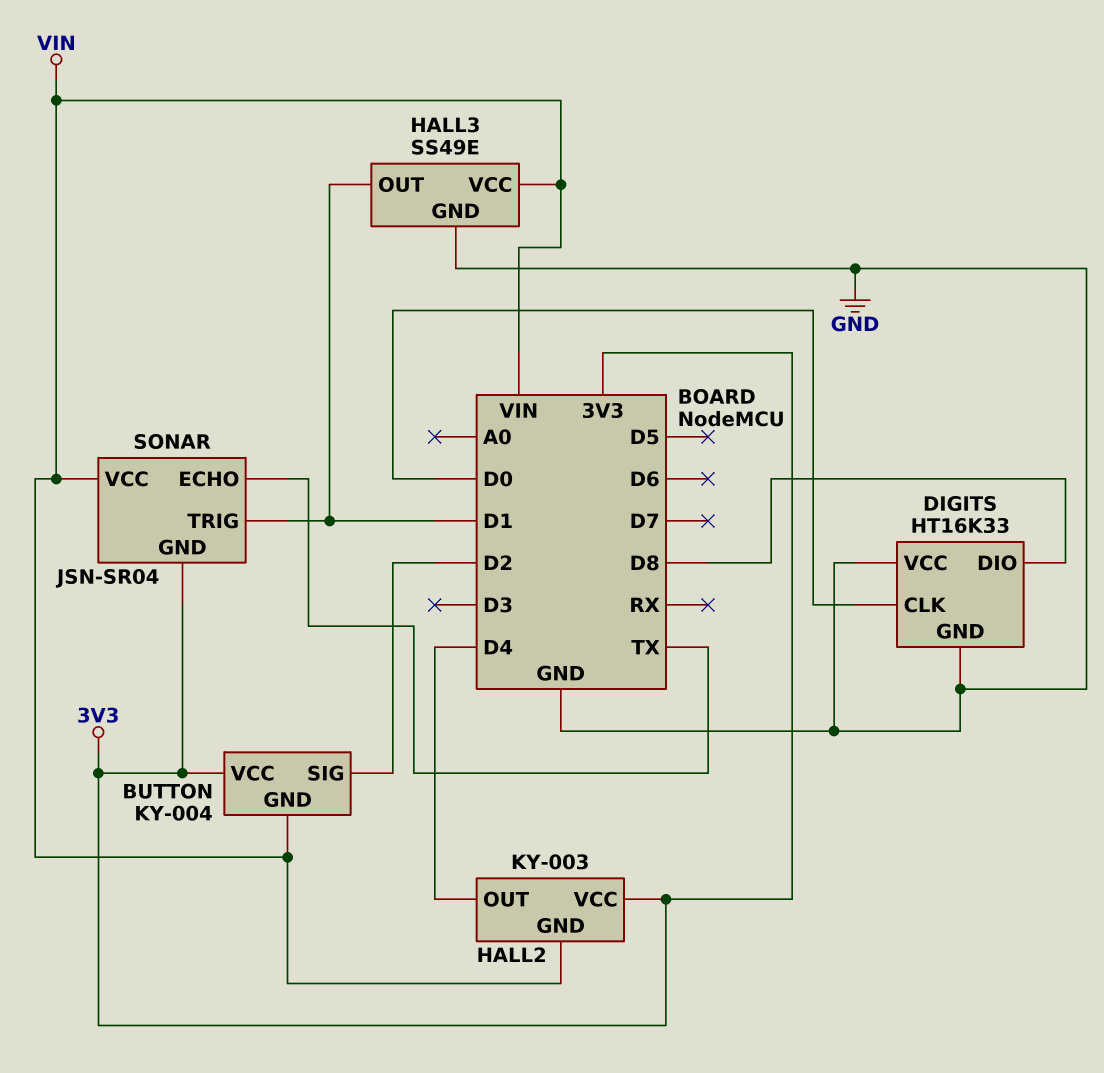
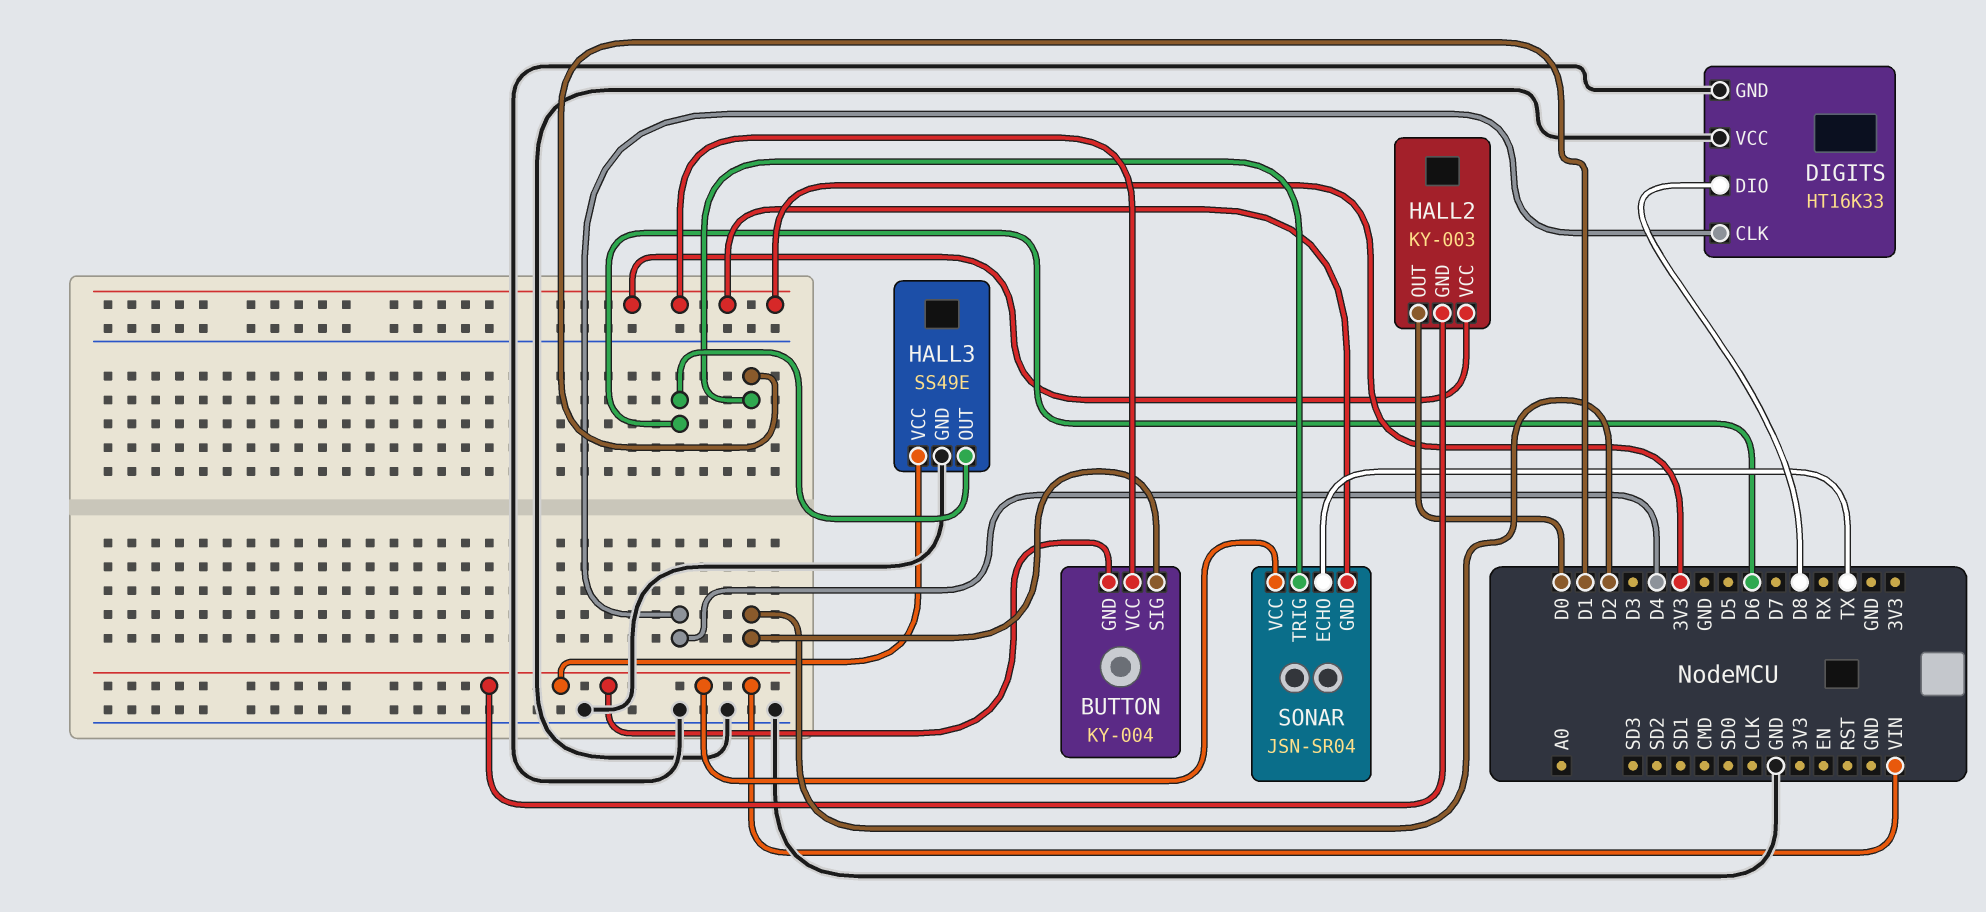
DIGITS pin CLK: D0 -> D4
HALL2 pin OUT: D4 -> D0
HALL3 pin OUT: D1 -> D6

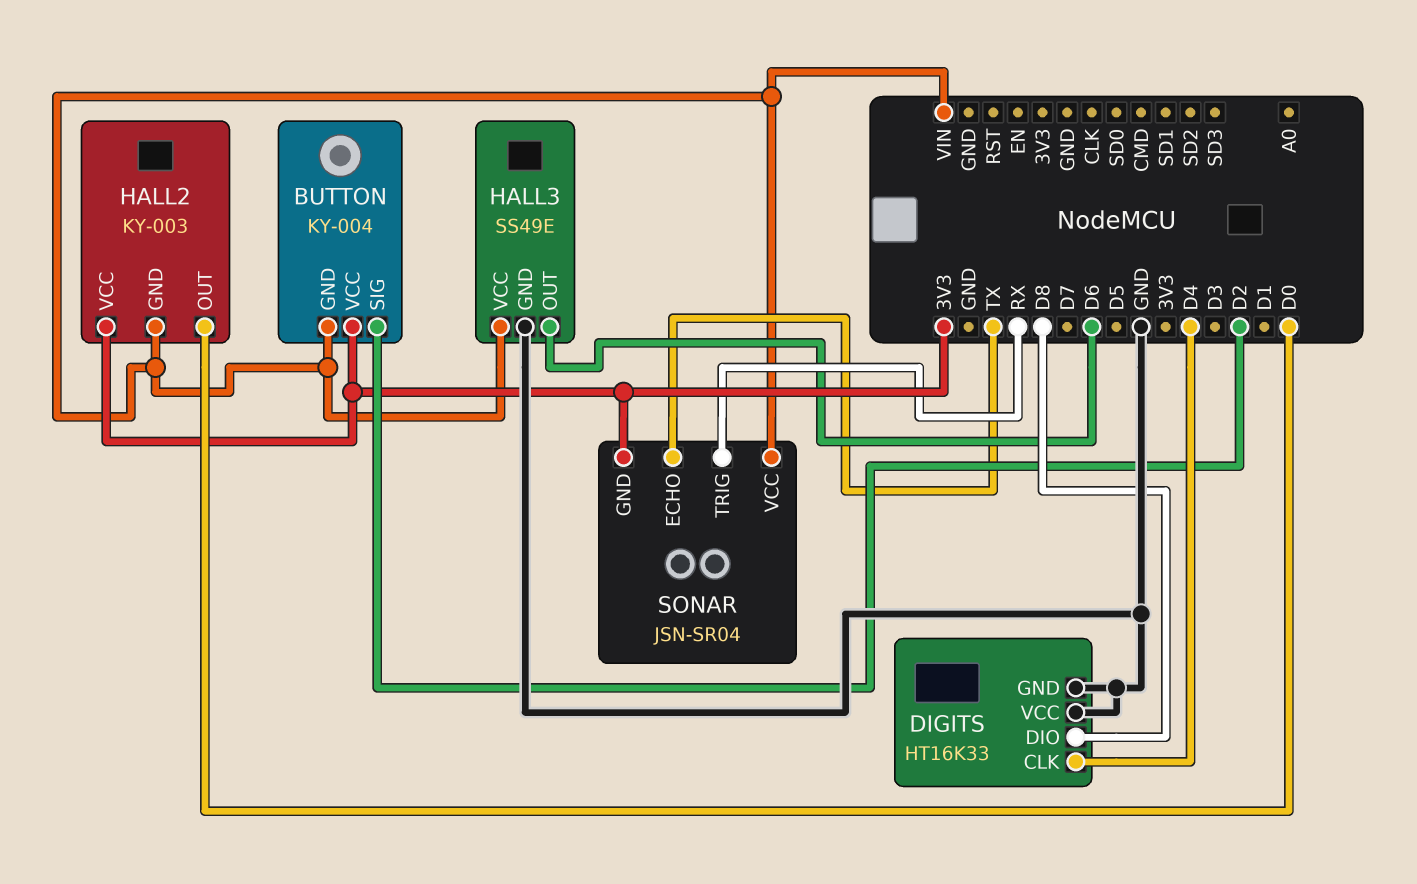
SONAR pin TRIG: D1 -> RX

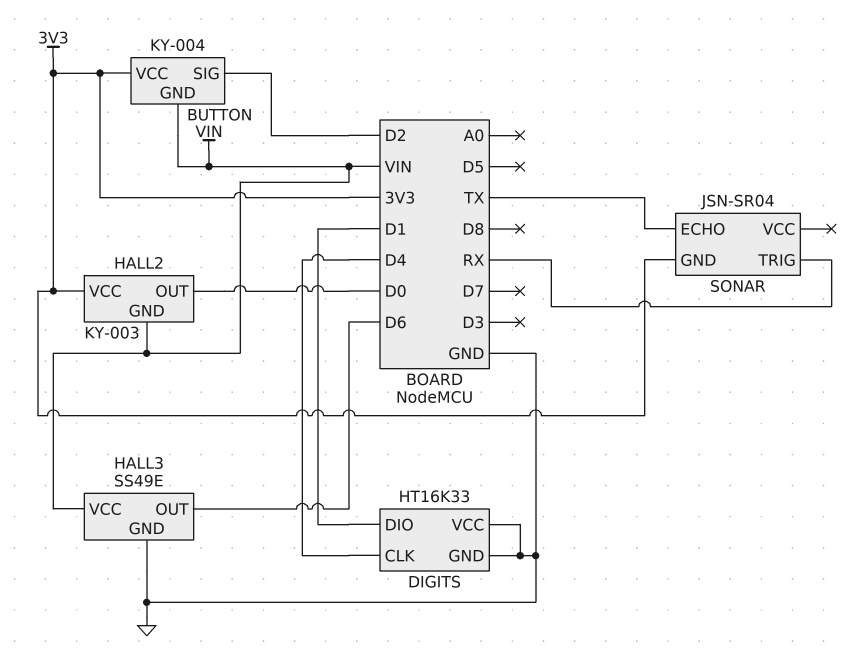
DIGITS pin DIO: D8 -> D1
SONAR pin VCC: VIN -> none

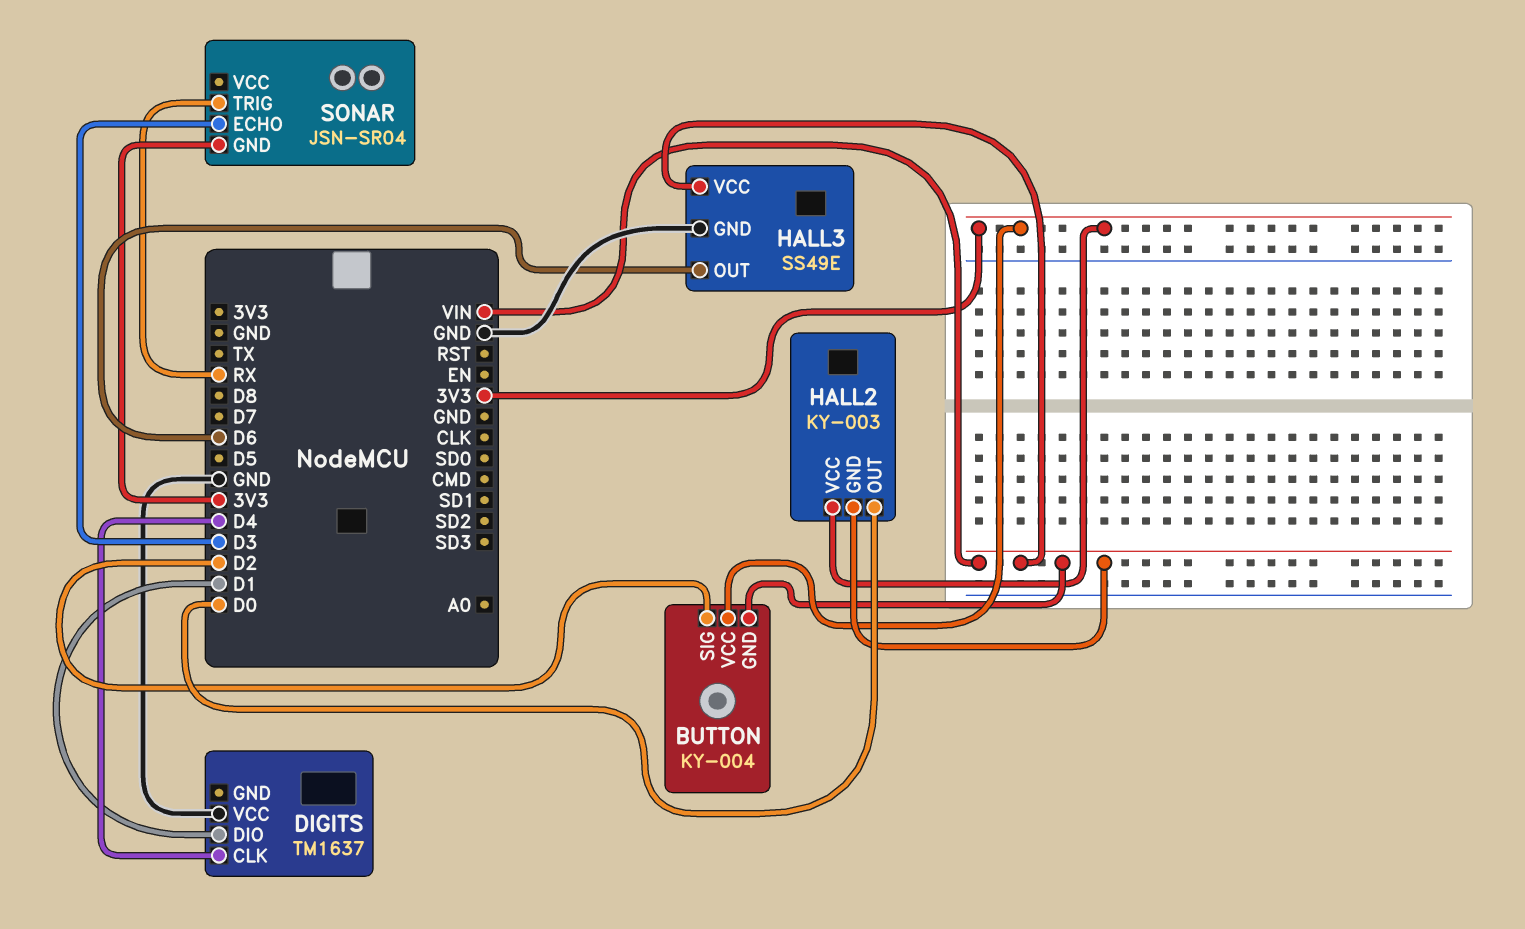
DIGITS: HT16K33 -> TM1637
DIGITS pin GND: GND -> none
SONAR pin ECHO: TX -> D3

